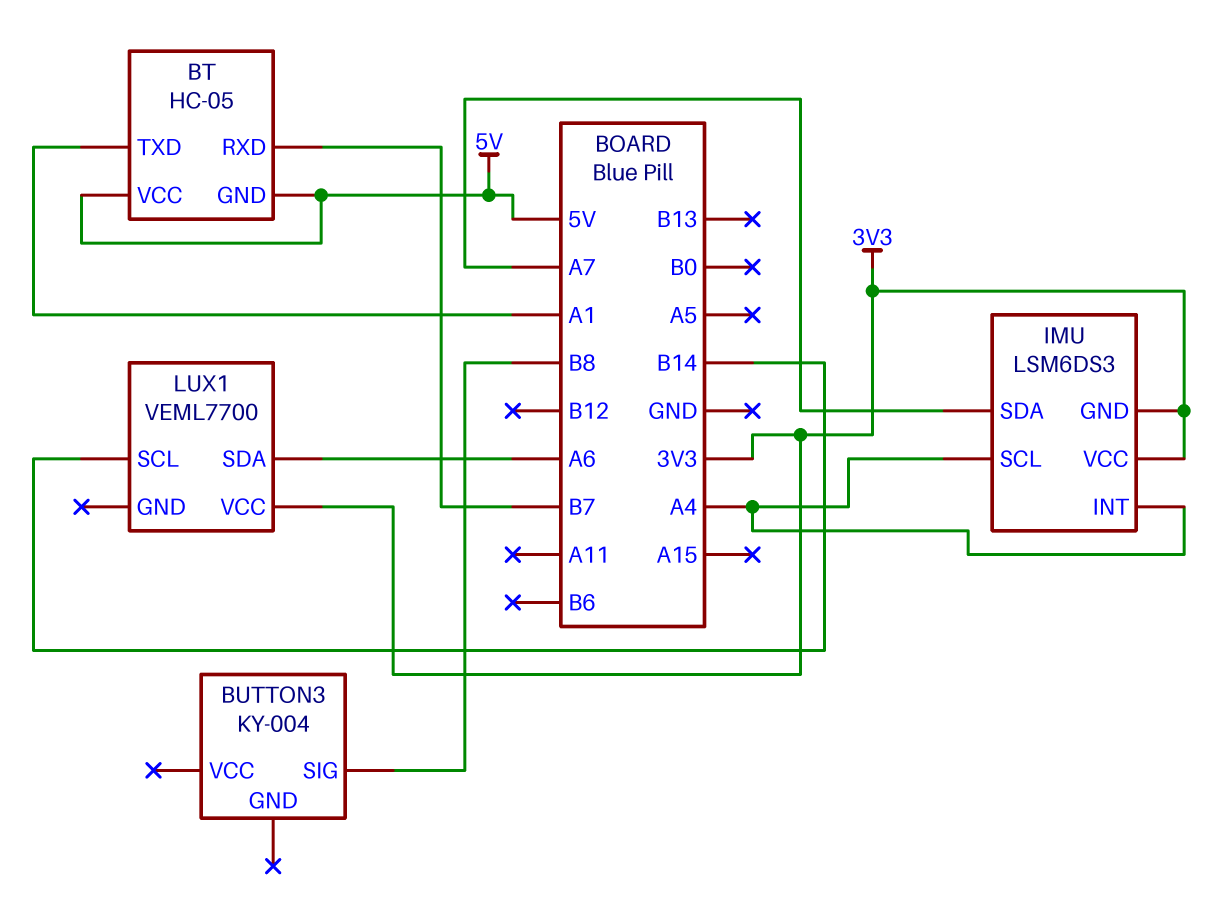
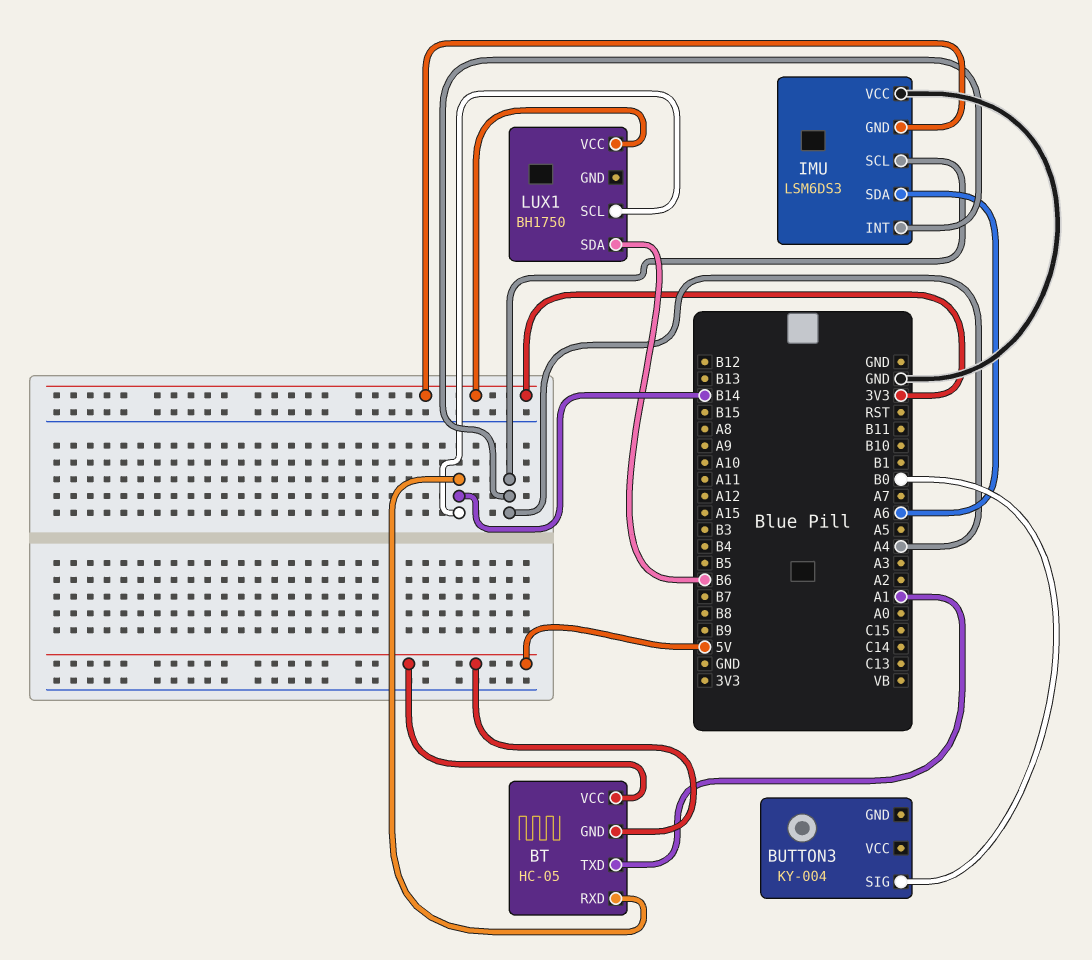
BT pin RXD: B7 -> B14
BUTTON3 pin SIG: B8 -> B0
IMU pin SDA: A7 -> A6
IMU pin VCC: 3V3 -> GND
LUX1: VEML7700 -> BH1750
LUX1 pin SDA: A6 -> B6

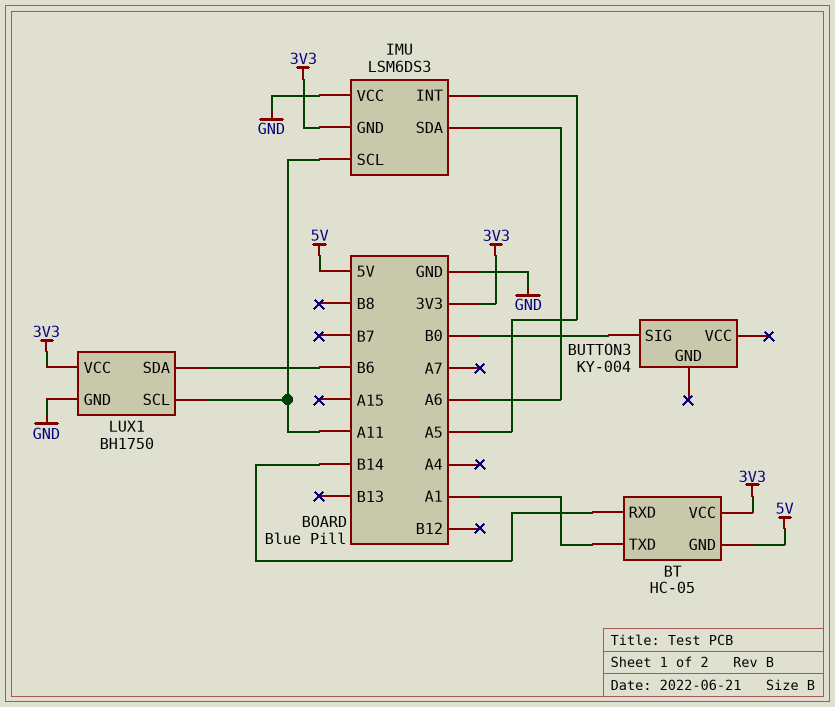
BT pin VCC: 5V -> 3V3
IMU pin INT: A4 -> A5
IMU pin SCL: A4 -> A11
LUX1 pin GND: none -> GND
LUX1 pin SCL: B14 -> A11

